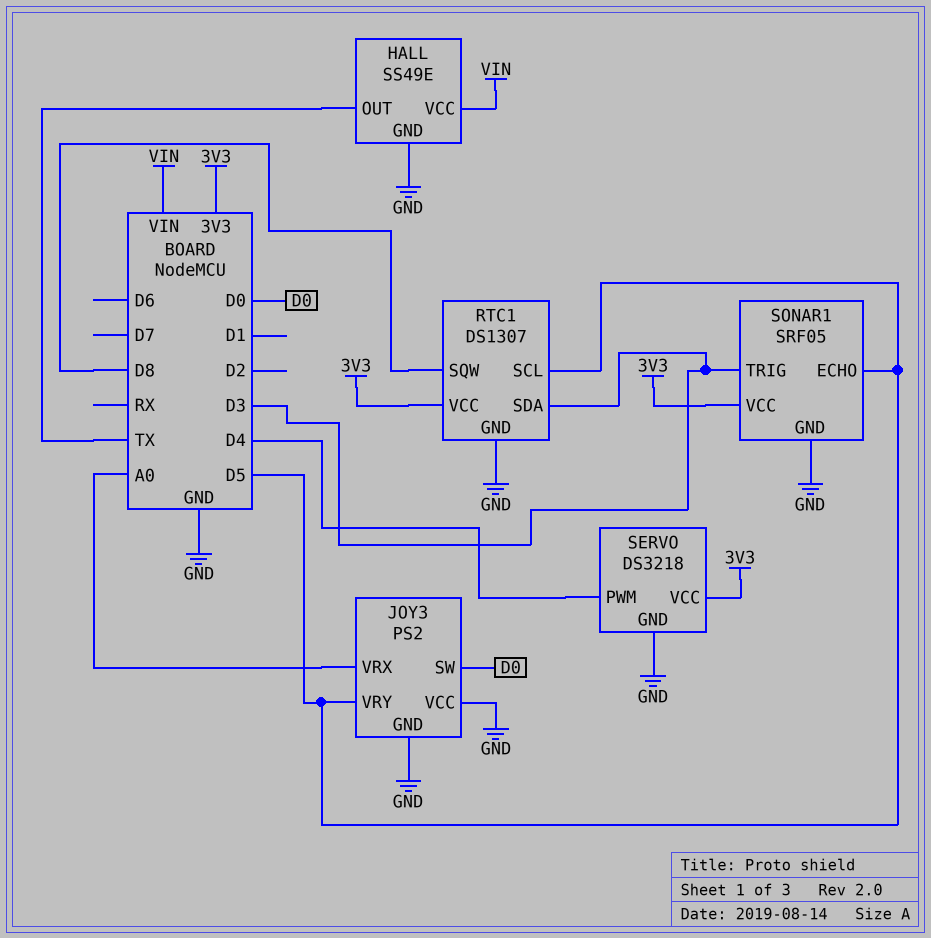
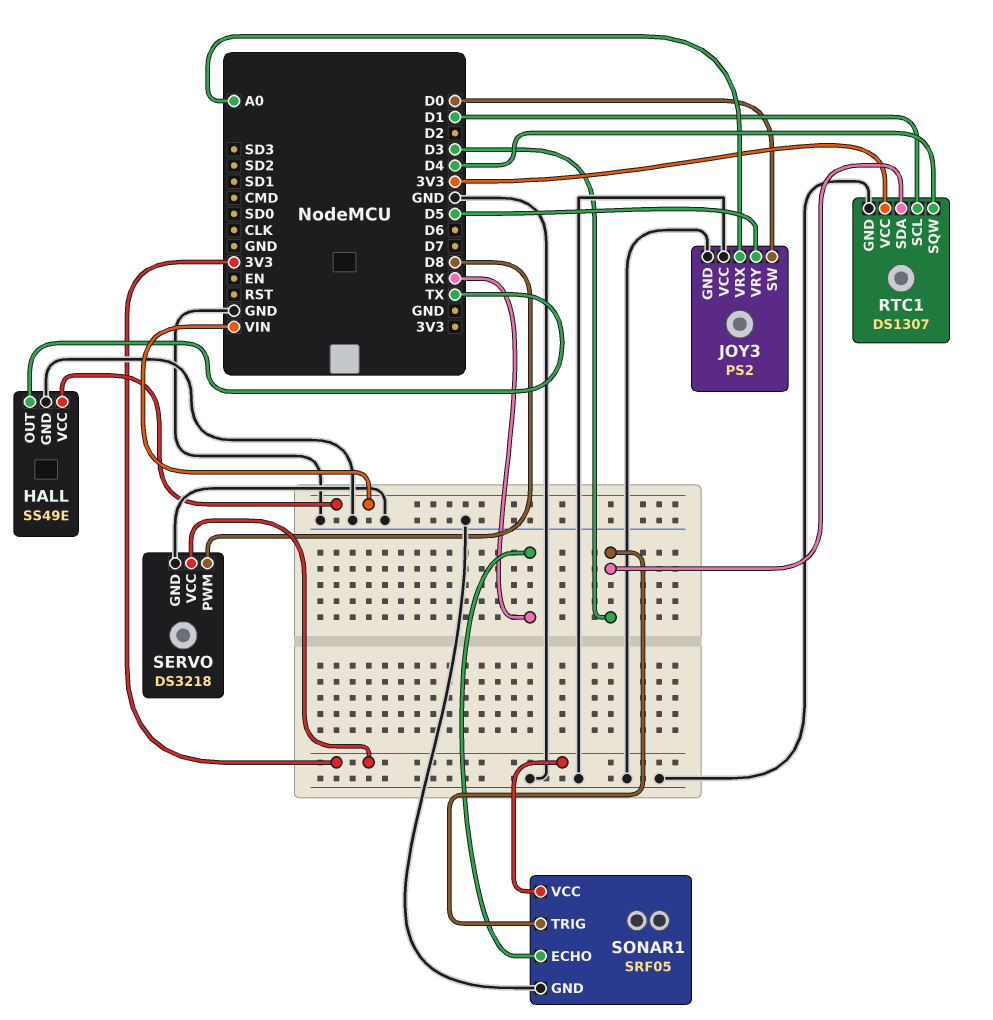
RTC1 pin SCL: D5 -> D1
RTC1 pin SQW: D8 -> D4
SERVO pin PWM: D4 -> D8
SONAR1 pin ECHO: D5 -> RX

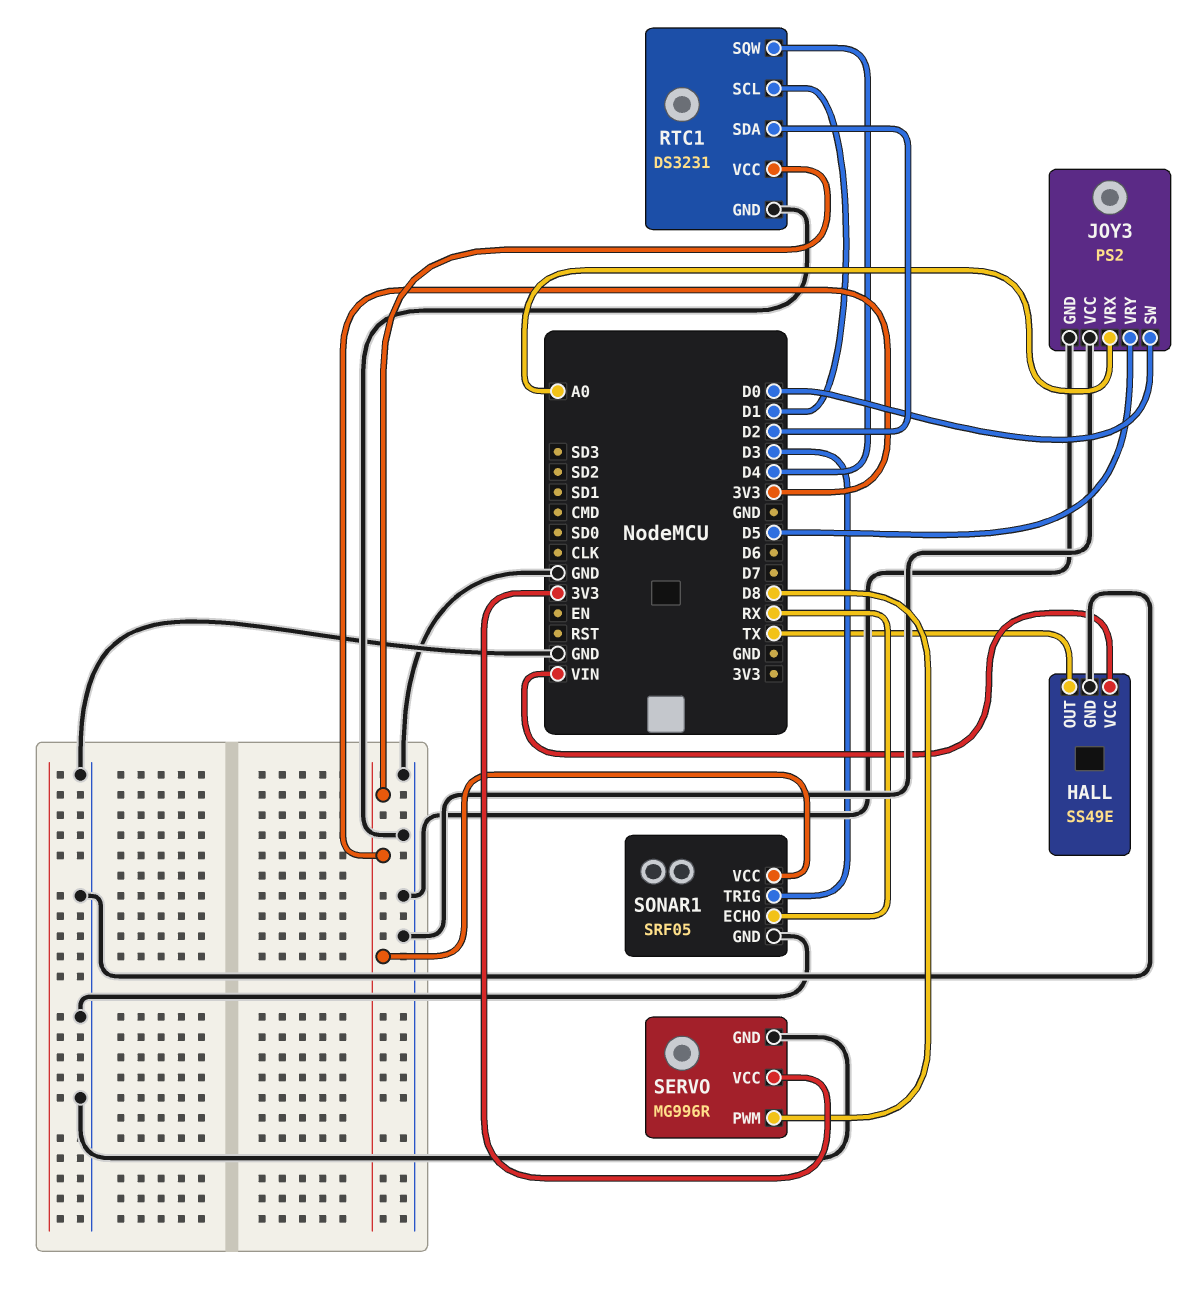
RTC1: DS1307 -> DS3231
RTC1 pin SDA: D3 -> D2
SERVO: DS3218 -> MG996R

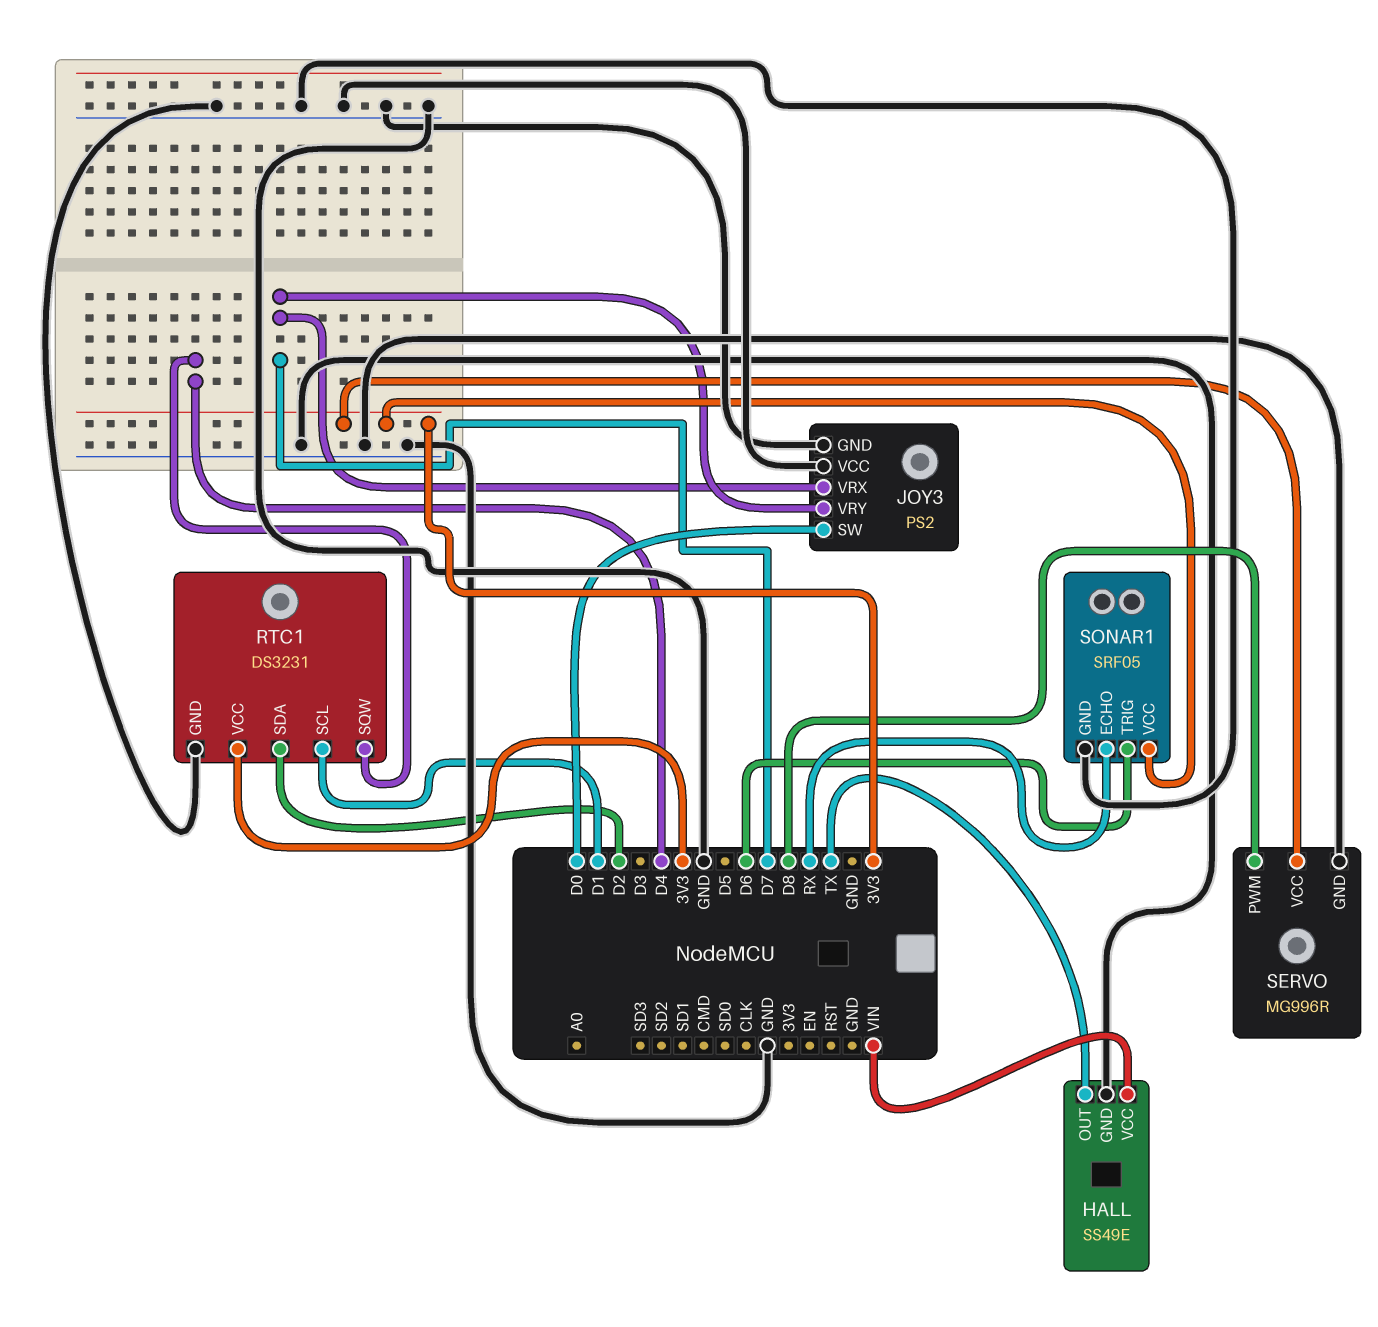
JOY3 pin VRX: A0 -> D7
JOY3 pin VRY: D5 -> D7
SONAR1 pin TRIG: D3 -> D6

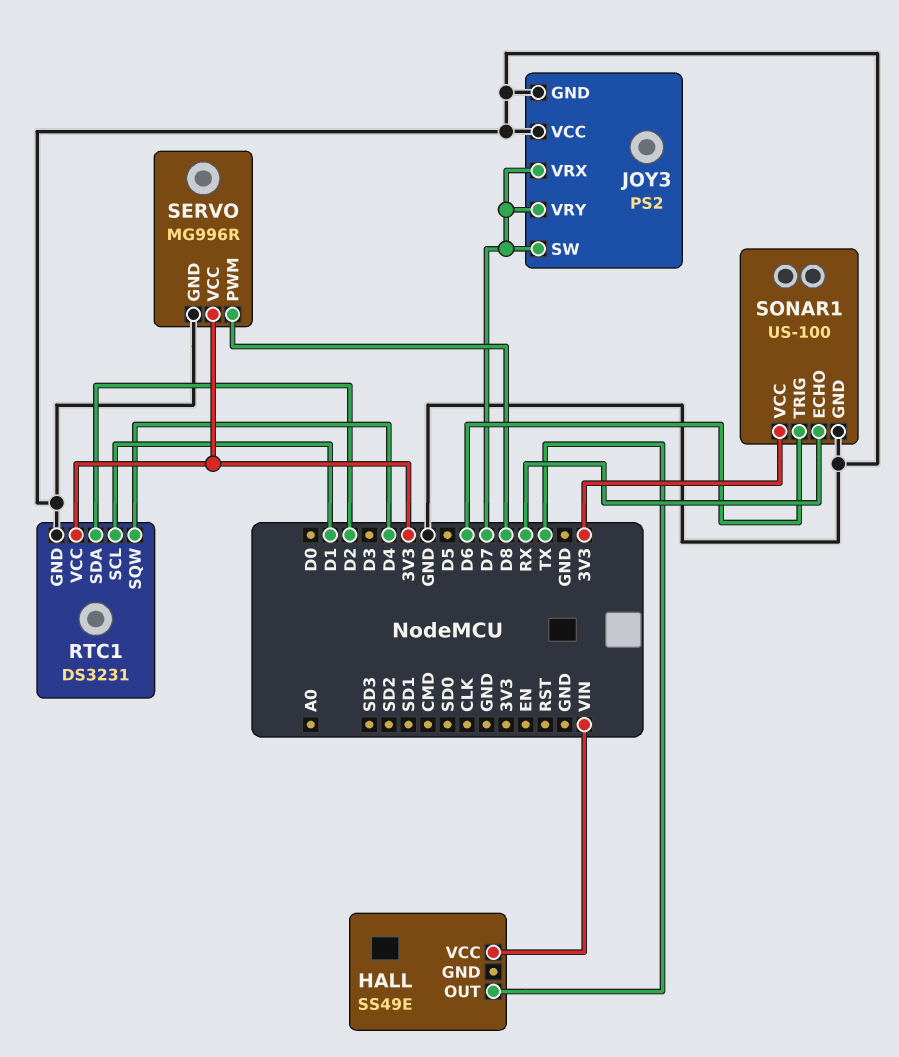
HALL pin GND: GND -> none
JOY3 pin SW: D0 -> D7
SONAR1: SRF05 -> US-100

